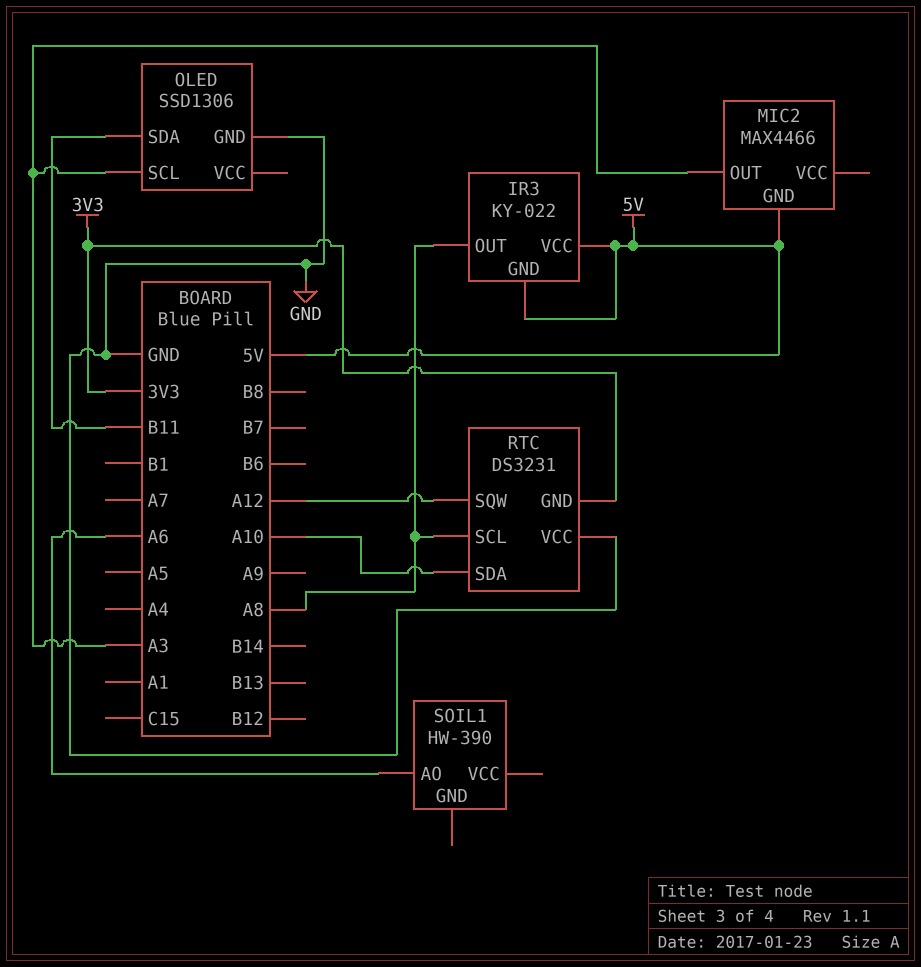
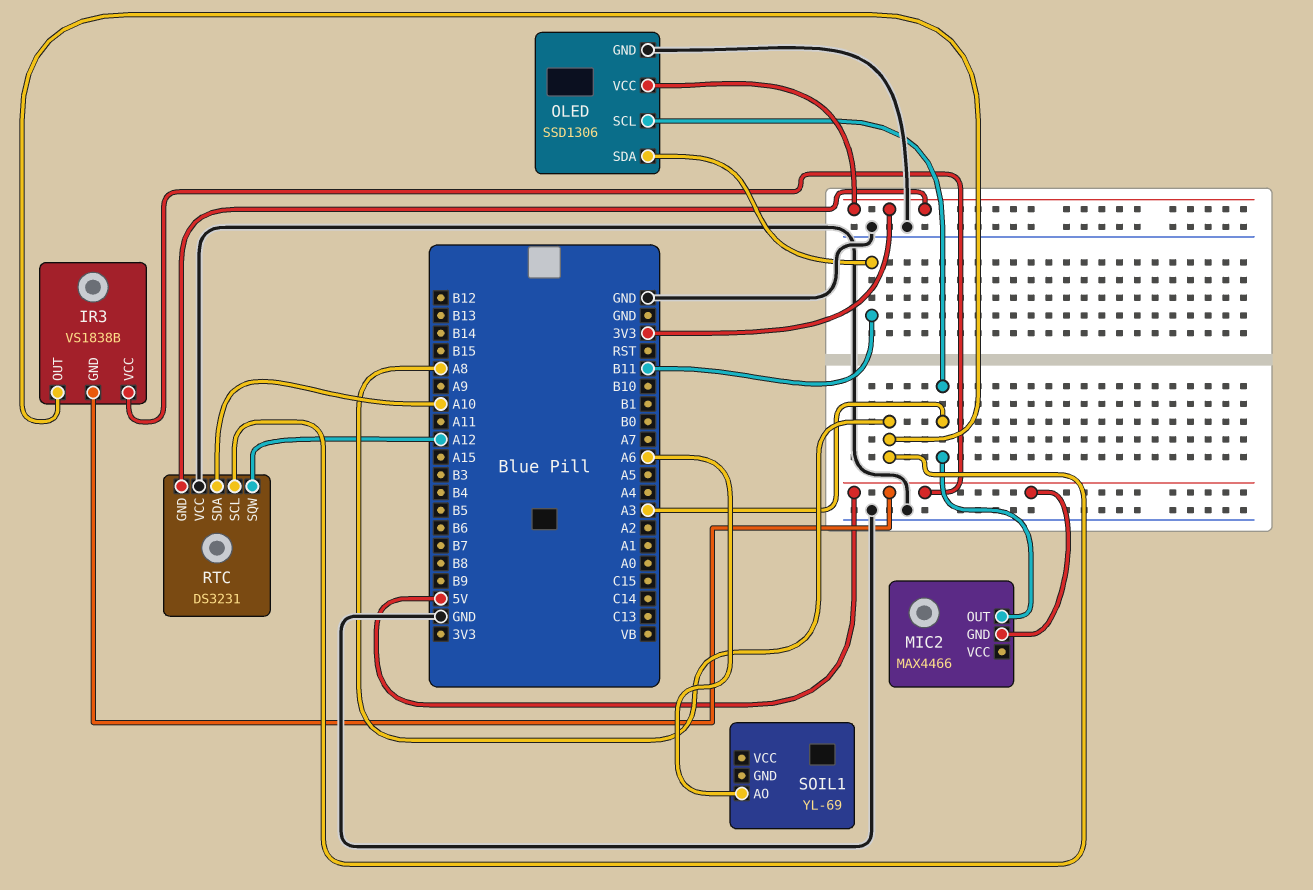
IR3: KY-022 -> VS1838B
OLED pin VCC: none -> 3V3
SOIL1: HW-390 -> YL-69

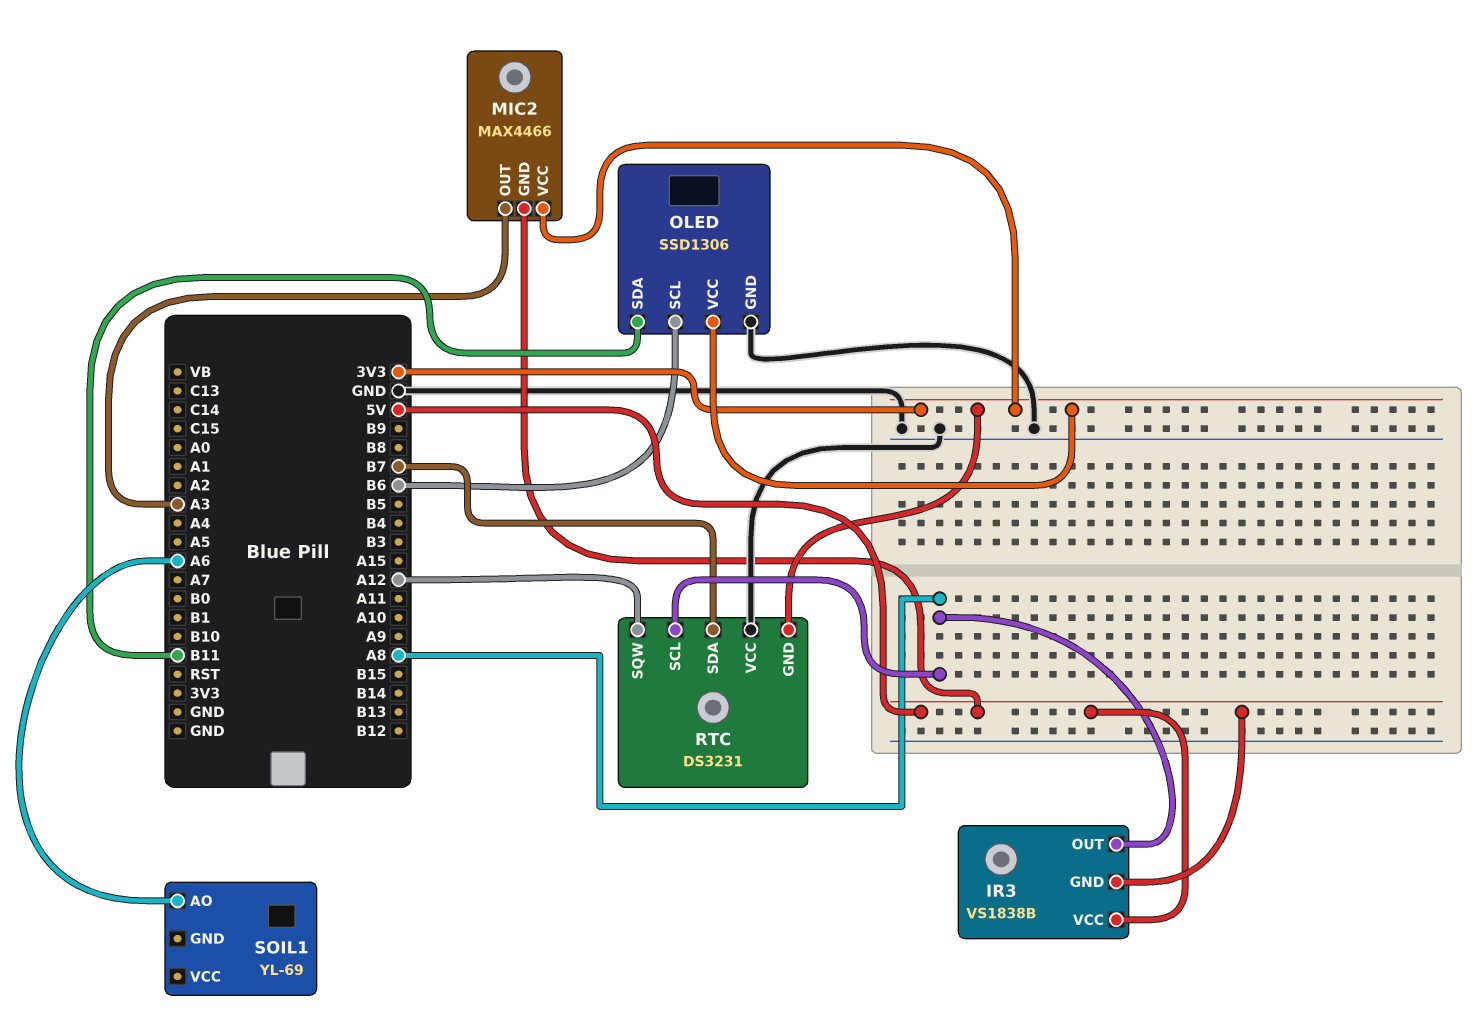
MIC2 pin VCC: none -> 3V3
OLED pin SCL: A3 -> B6
RTC pin SDA: A10 -> B7

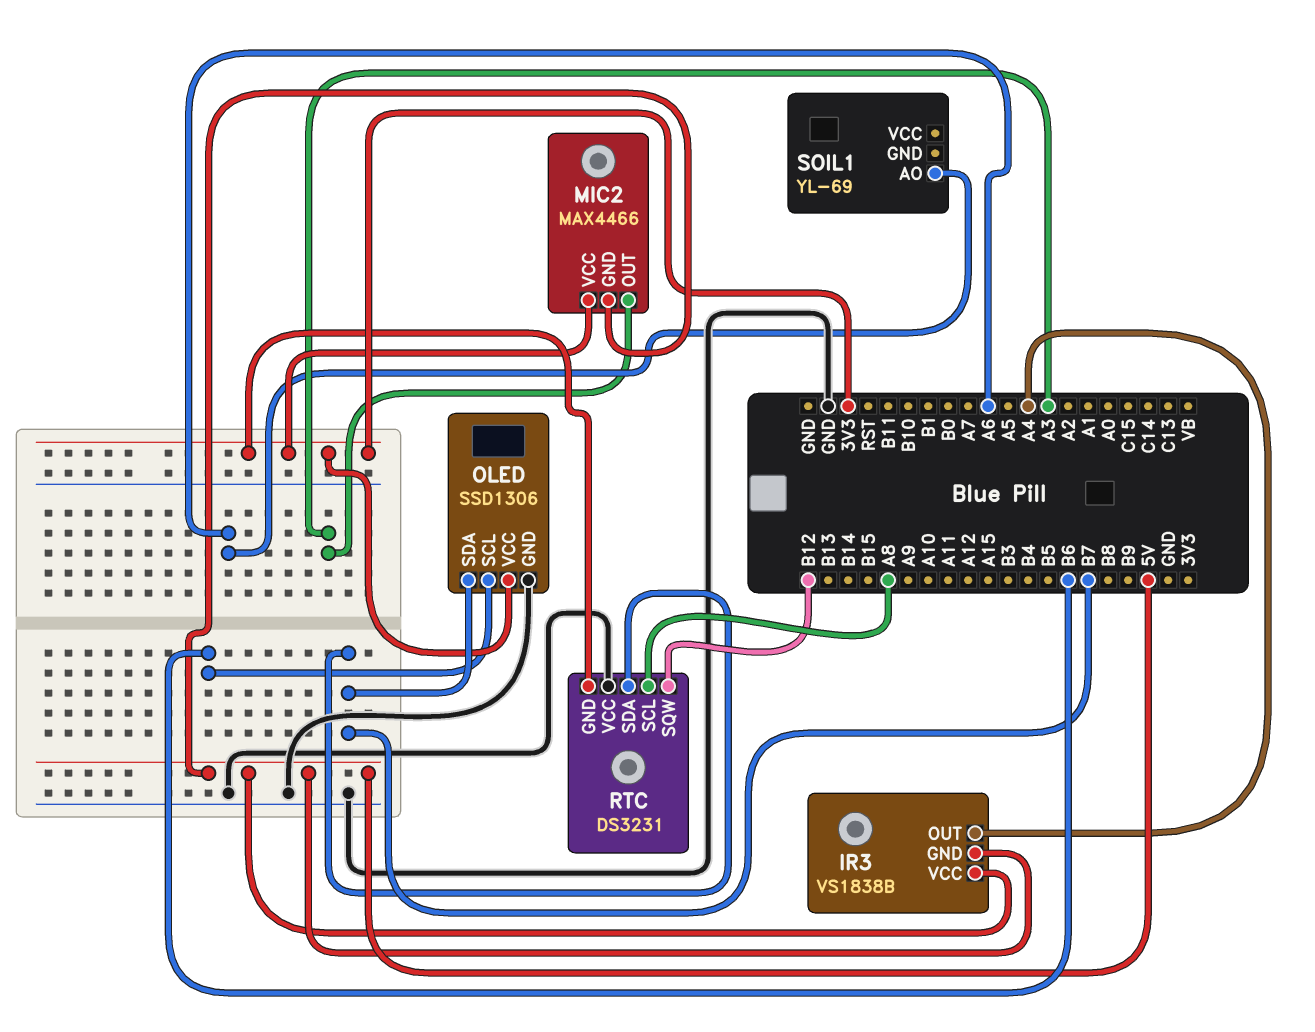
IR3 pin OUT: A8 -> A4
OLED pin SDA: B11 -> B7
RTC pin SQW: A12 -> B12

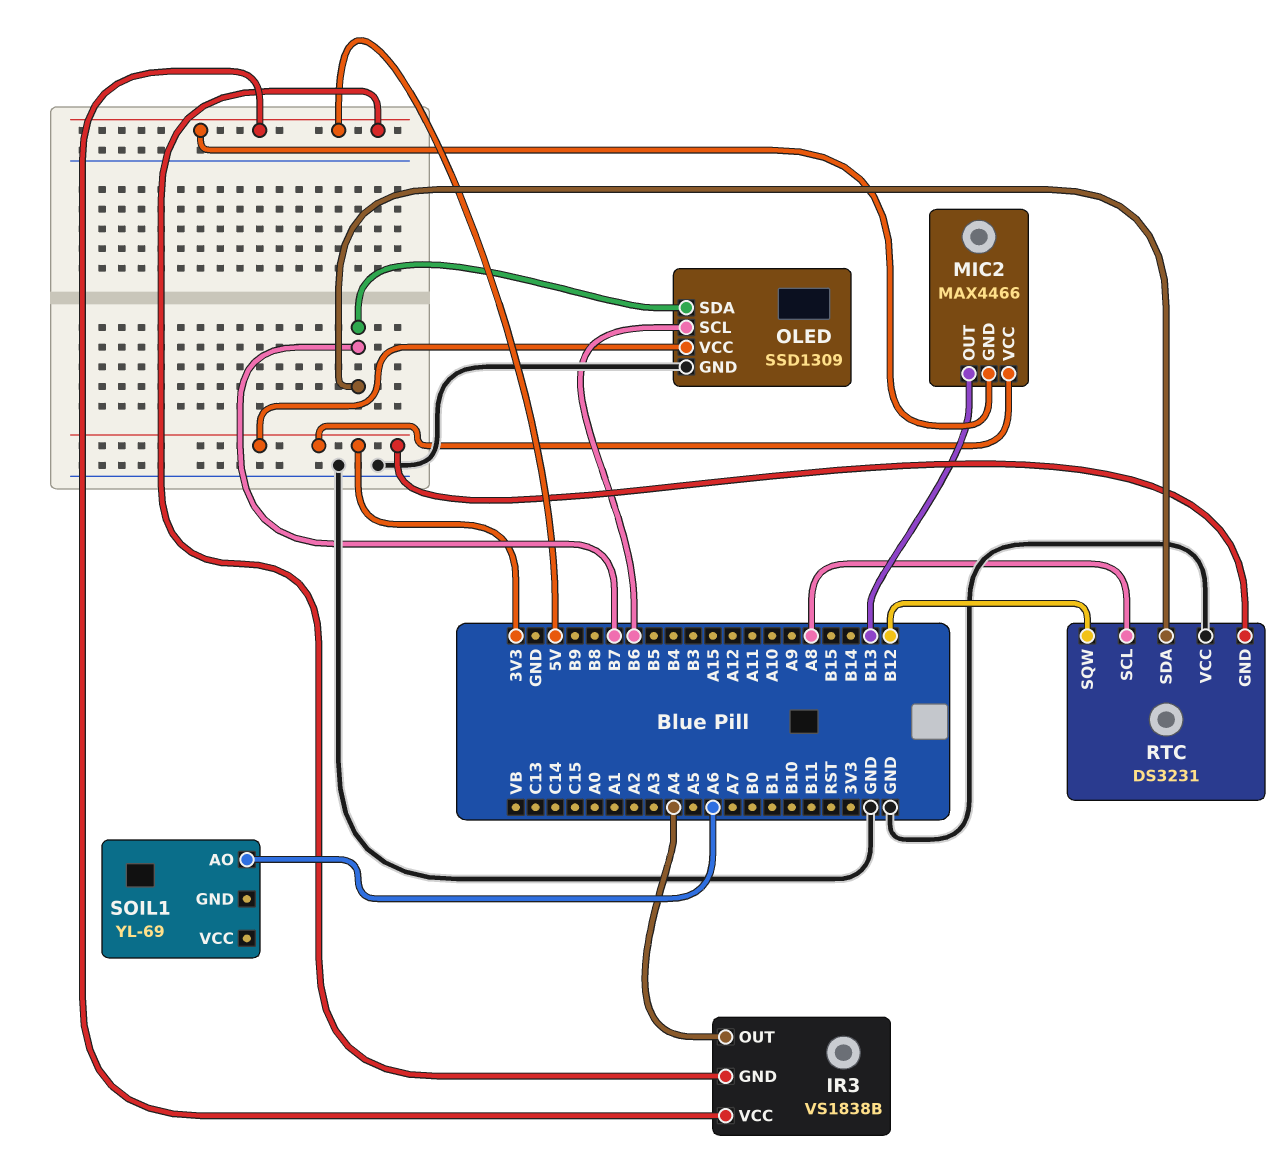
MIC2 pin OUT: A3 -> B13
OLED: SSD1306 -> SSD1309

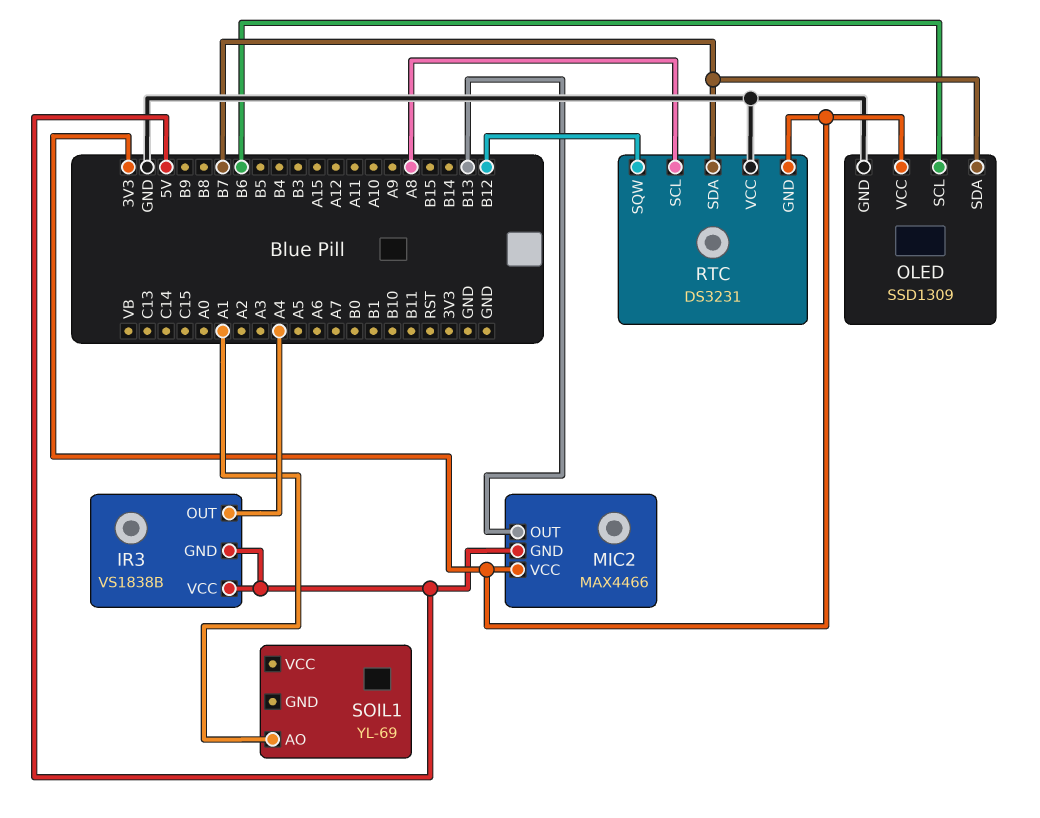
SOIL1 pin AO: A6 -> A1

